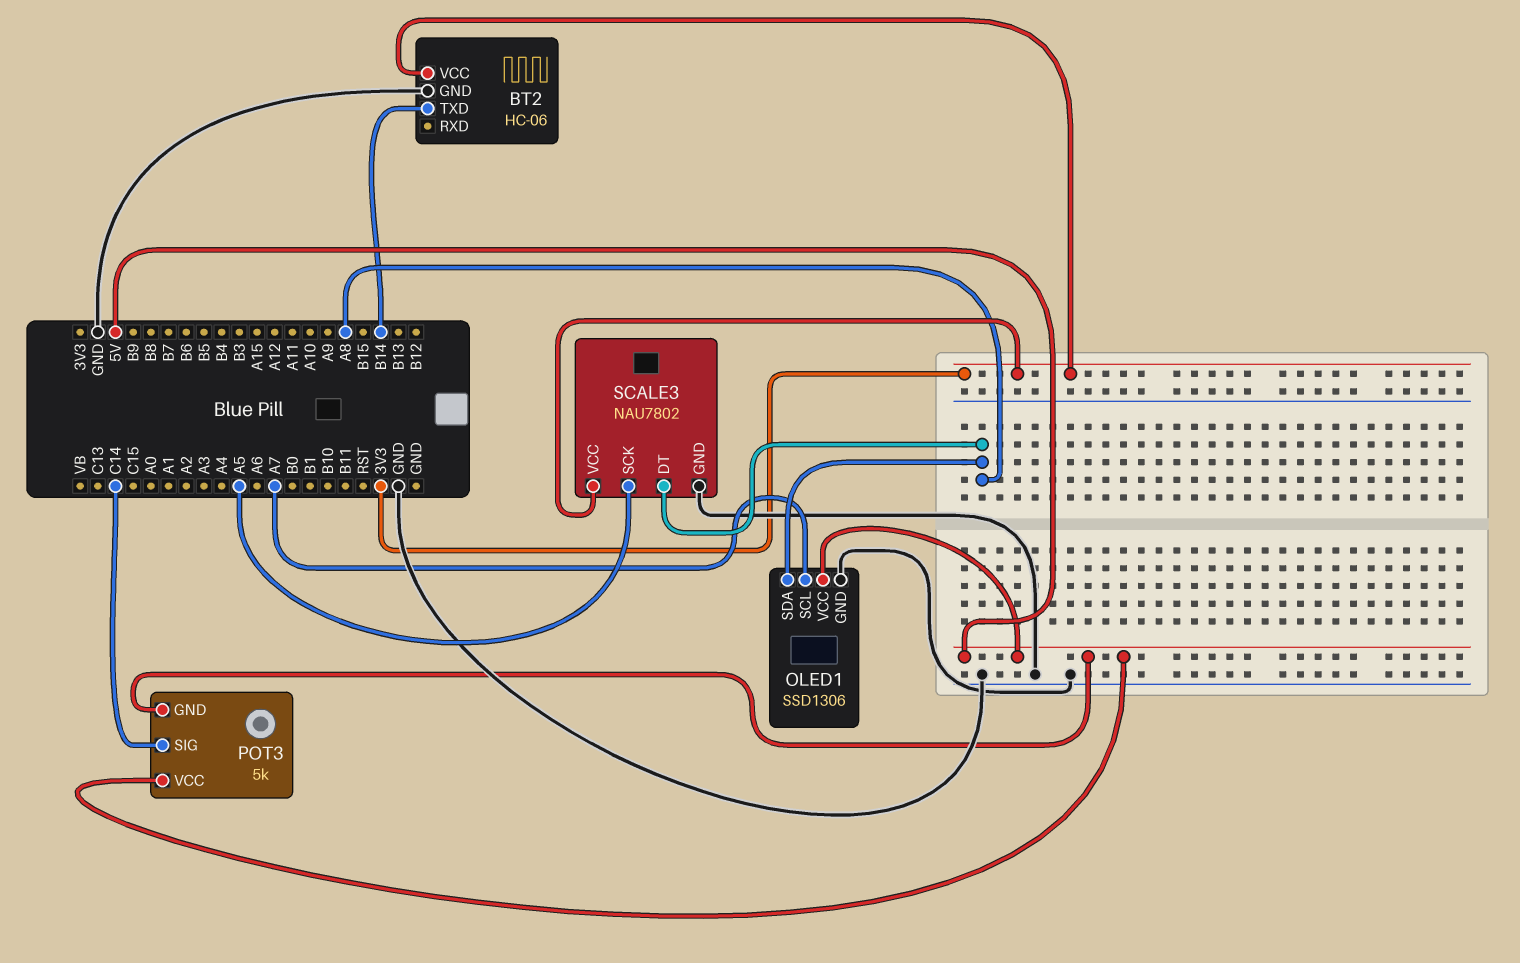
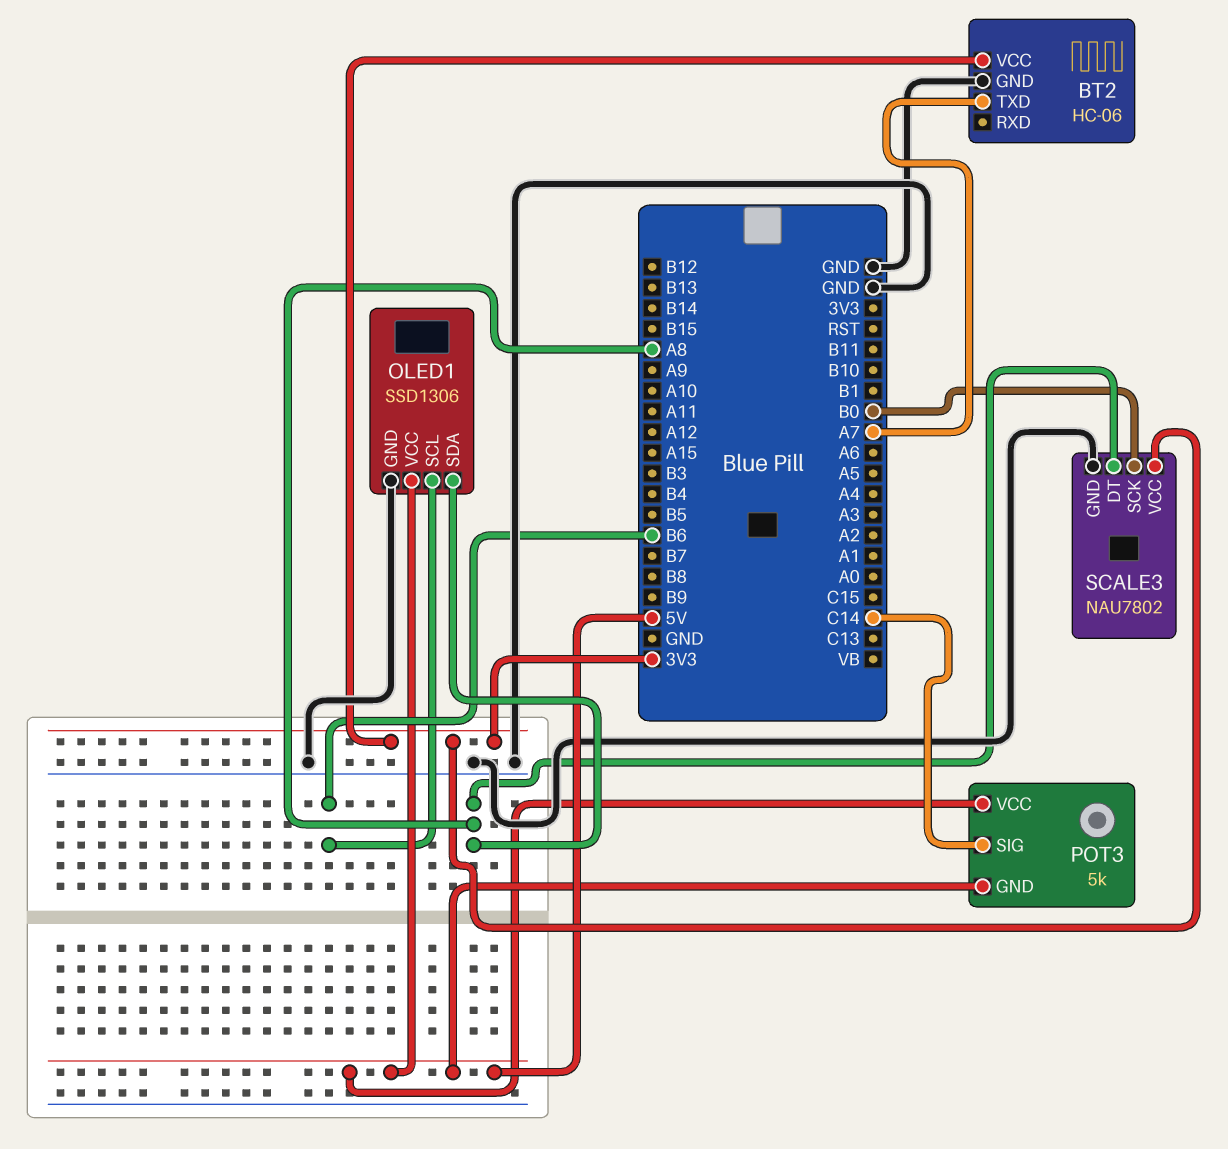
BT2 pin TXD: B14 -> A7
OLED1 pin SCL: A7 -> B6
SCALE3 pin SCK: A5 -> B0

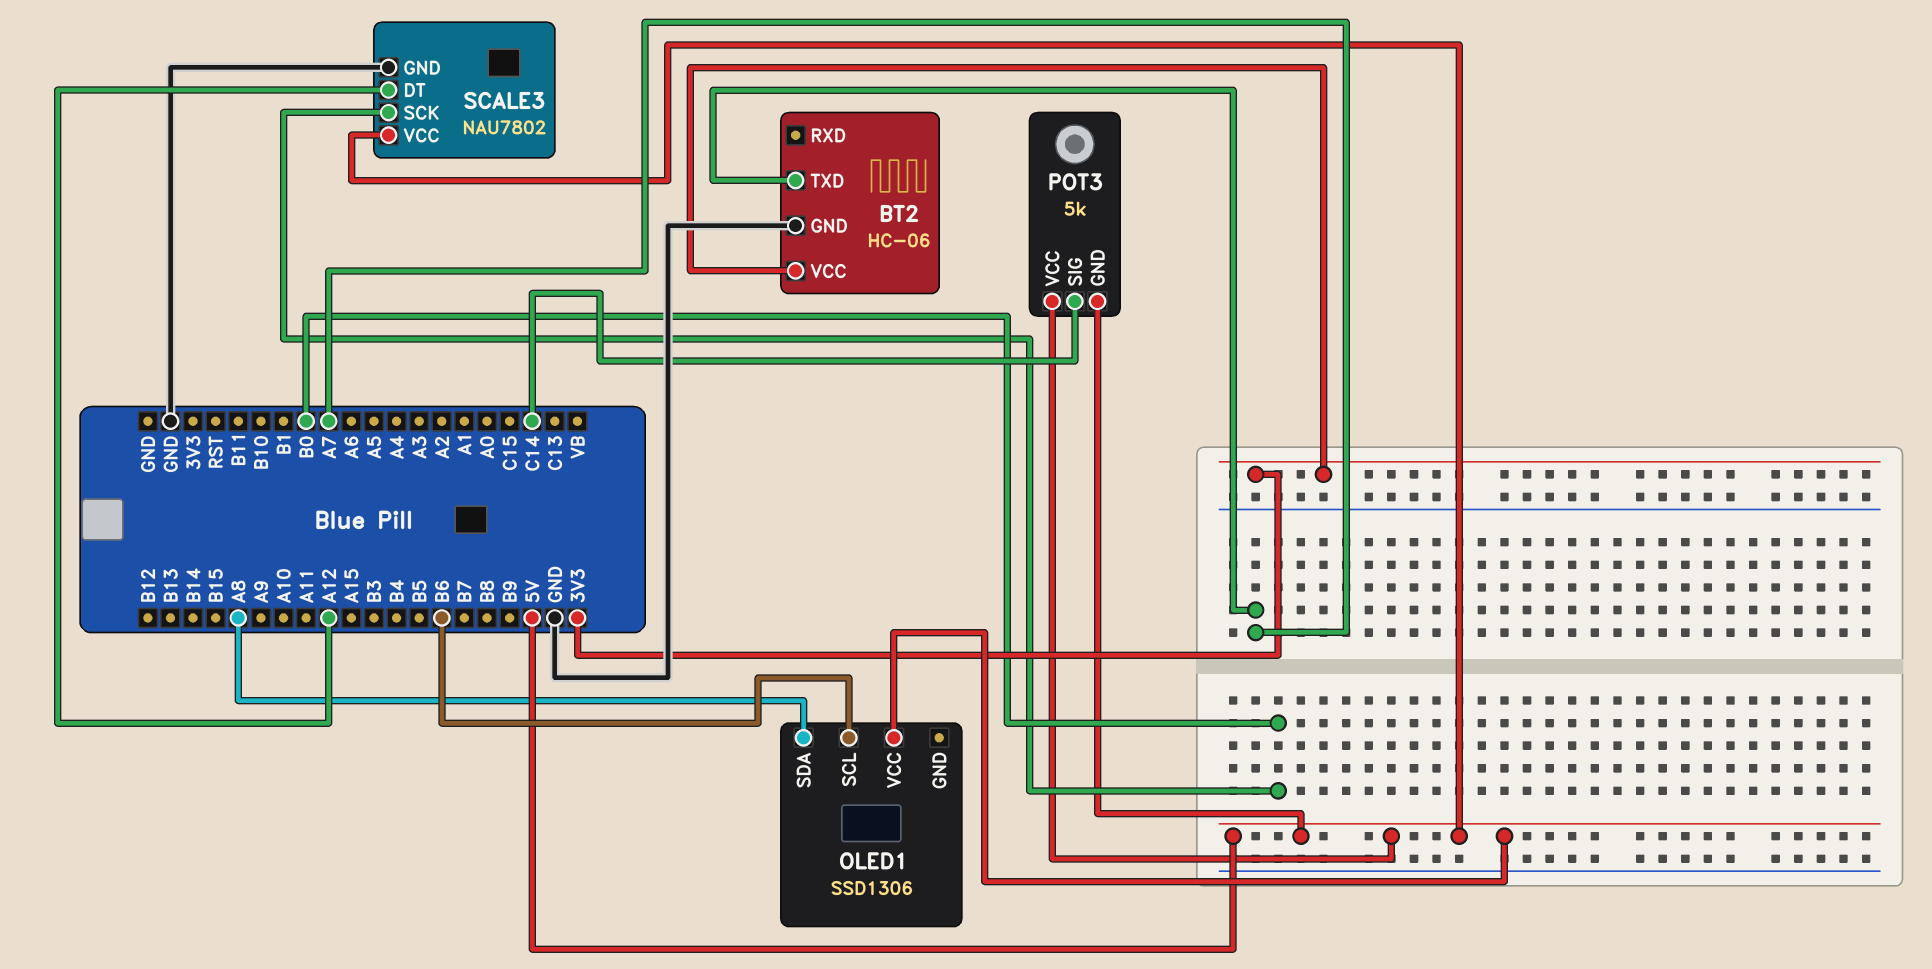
OLED1 pin GND: GND -> none
SCALE3 pin DT: A8 -> A12
SCALE3 pin VCC: 3V3 -> 5V

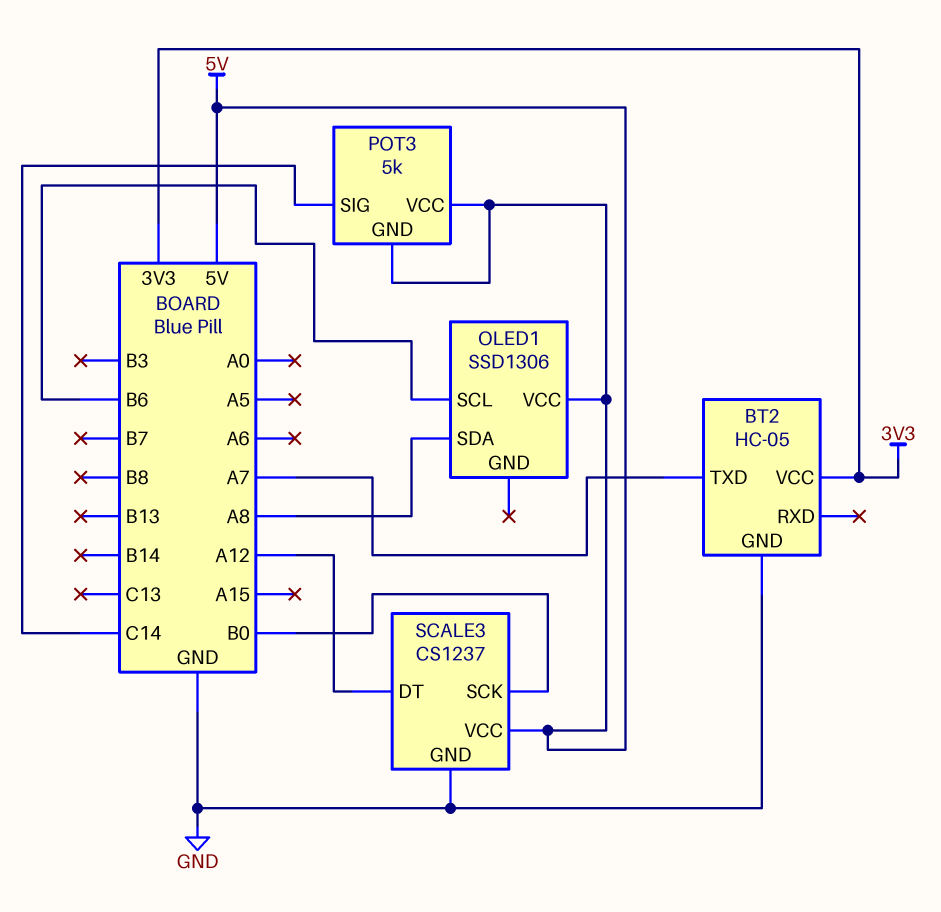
BT2: HC-06 -> HC-05
SCALE3: NAU7802 -> CS1237

